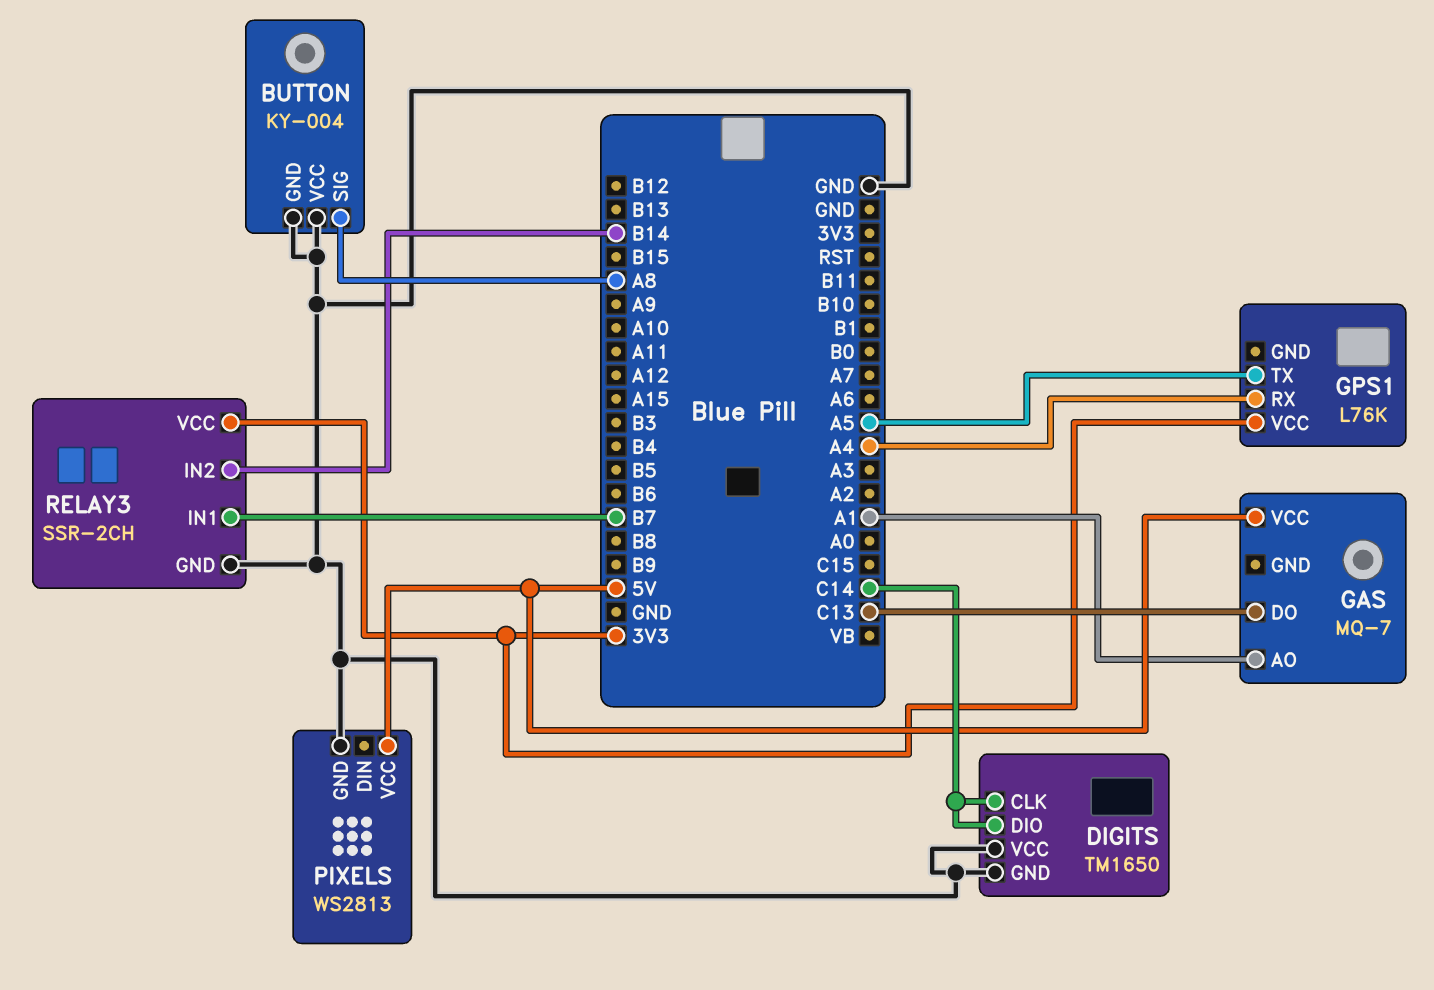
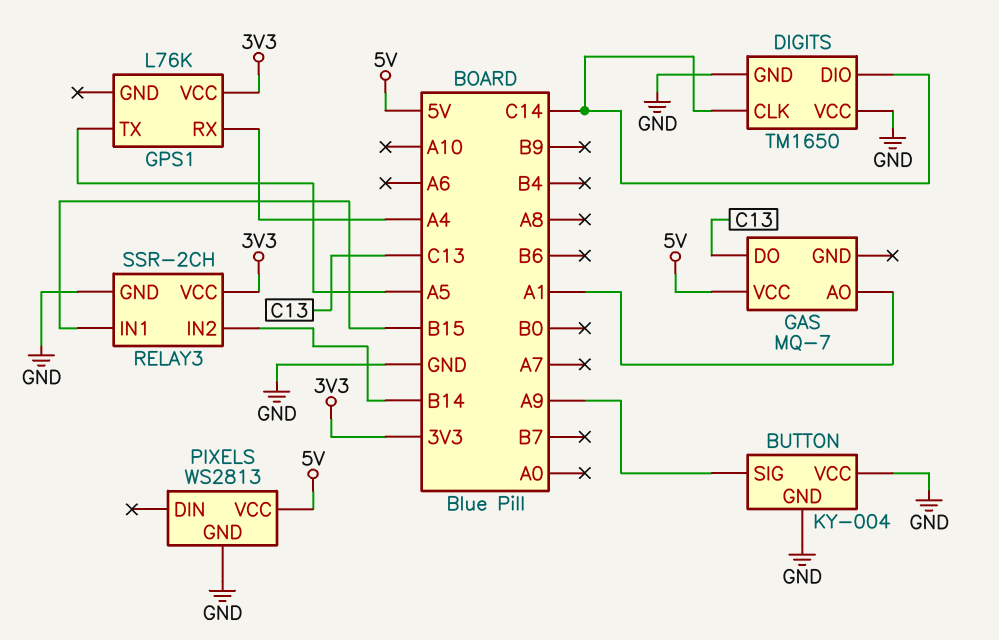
BUTTON pin SIG: A8 -> A9
RELAY3 pin IN1: B7 -> B15

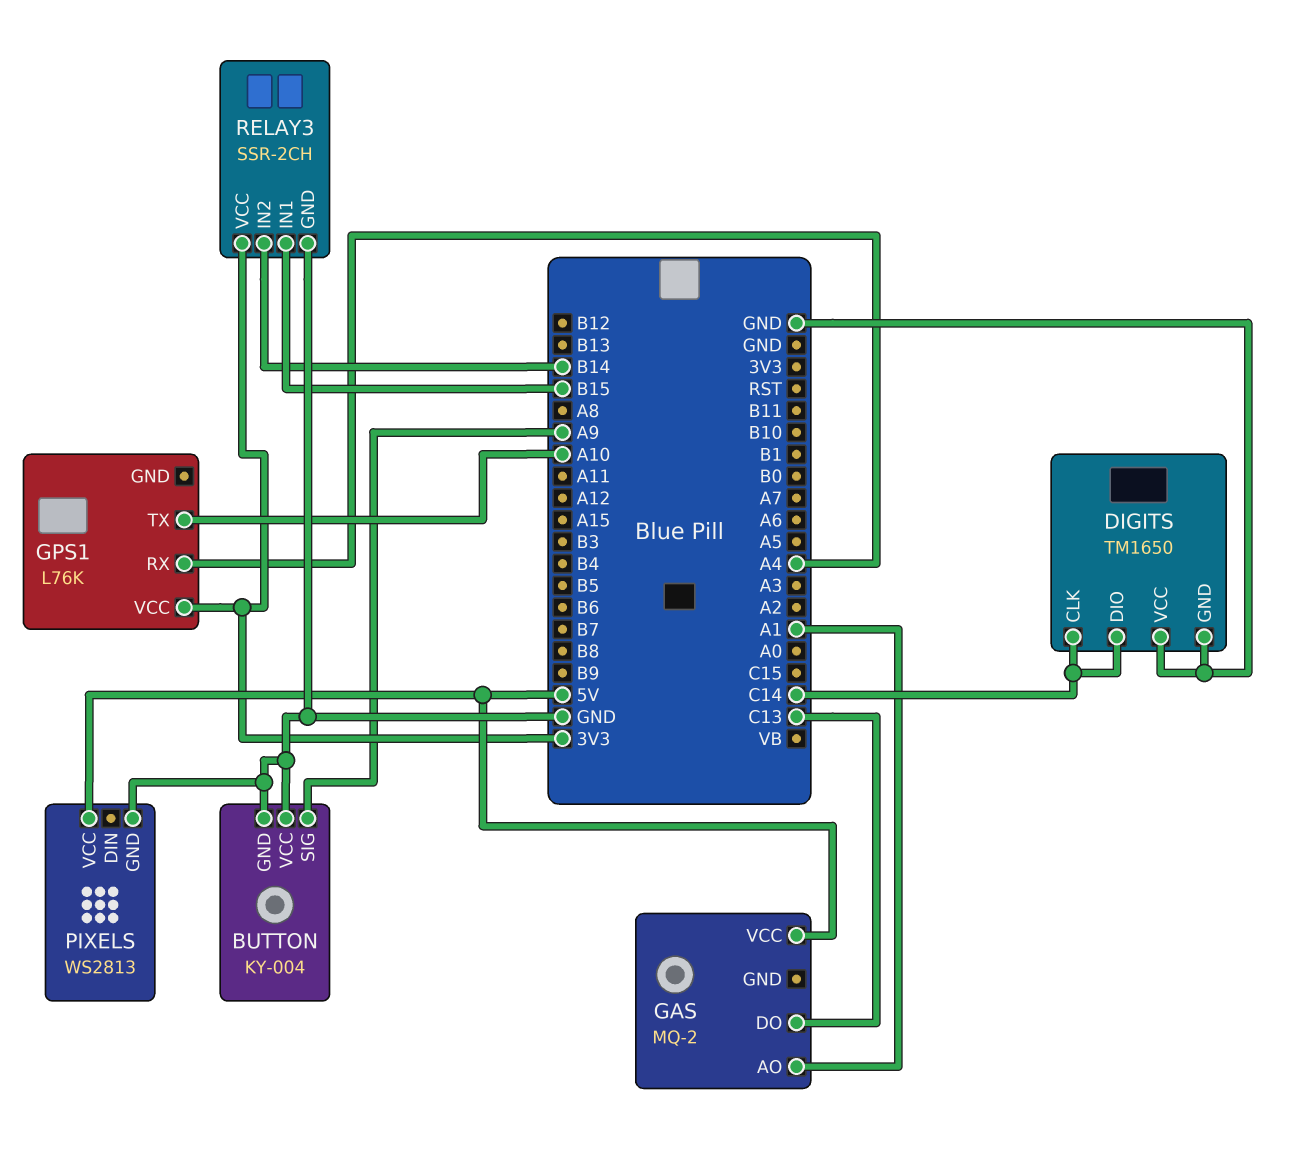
GAS: MQ-7 -> MQ-2
GPS1 pin TX: A5 -> A10

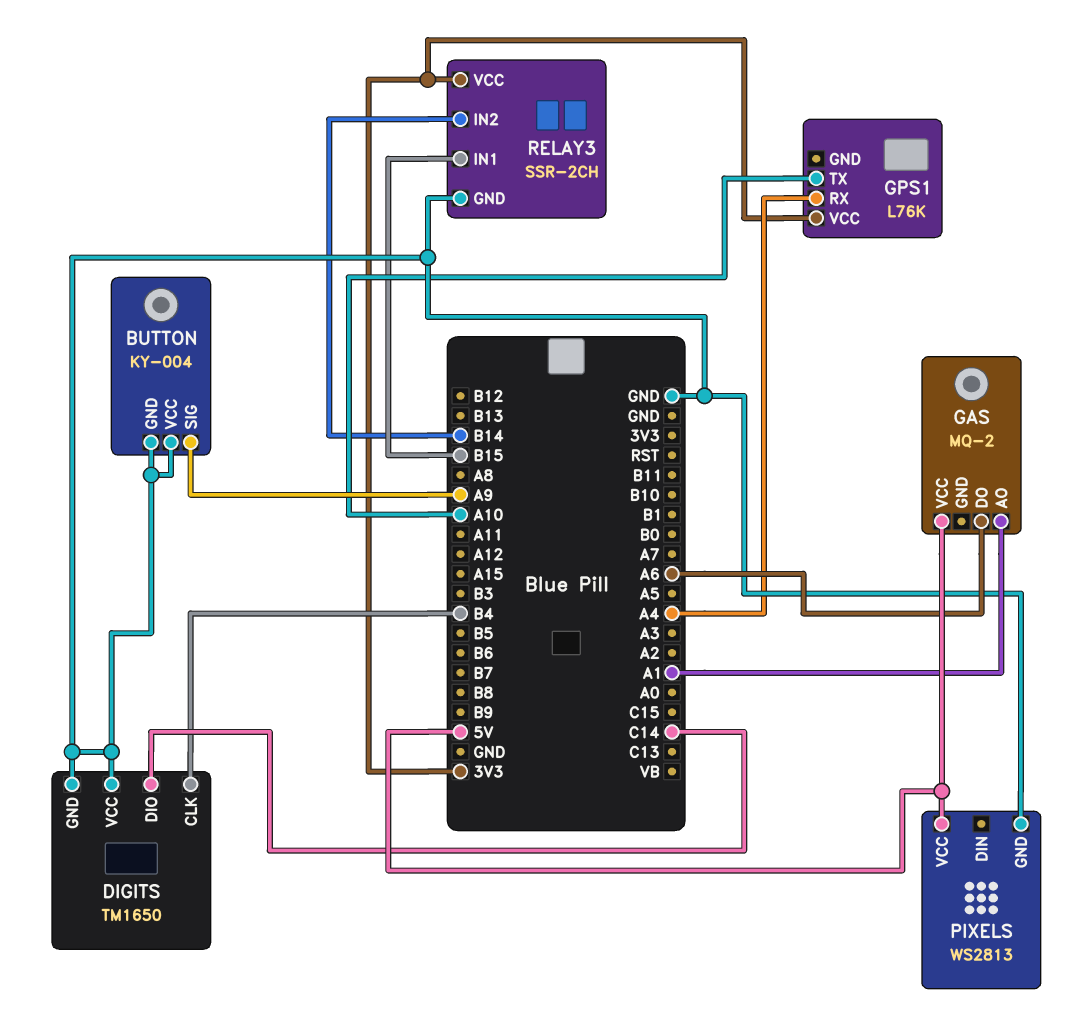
DIGITS pin CLK: C14 -> B4
GAS pin DO: C13 -> A6

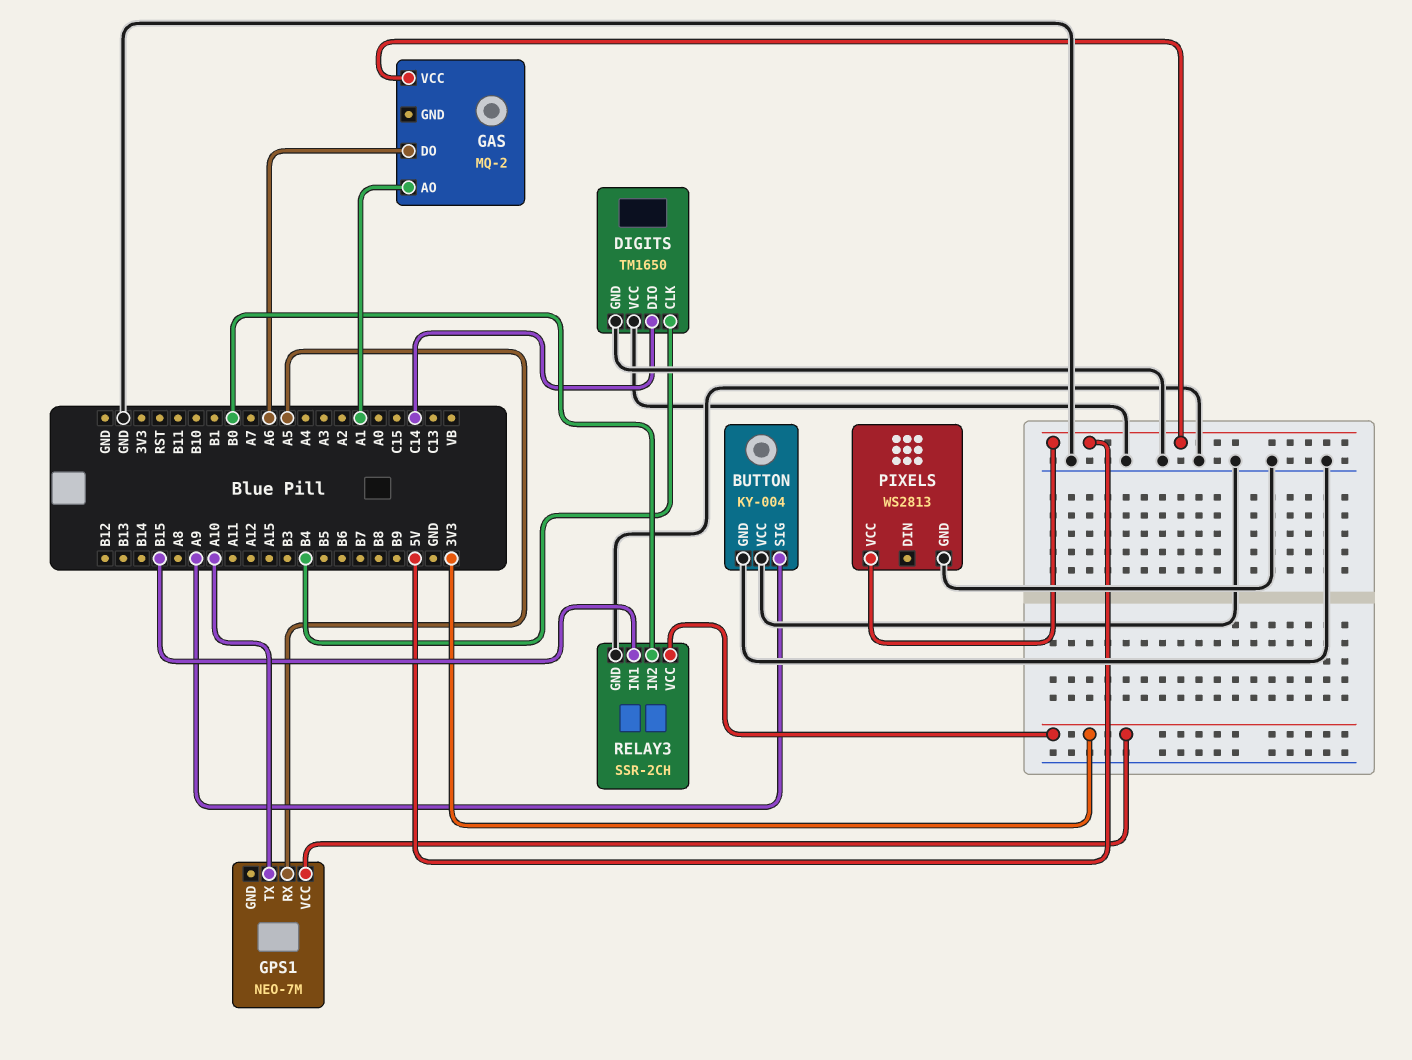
GPS1: L76K -> NEO-7M
GPS1 pin RX: A4 -> A5
RELAY3 pin IN2: B14 -> B0

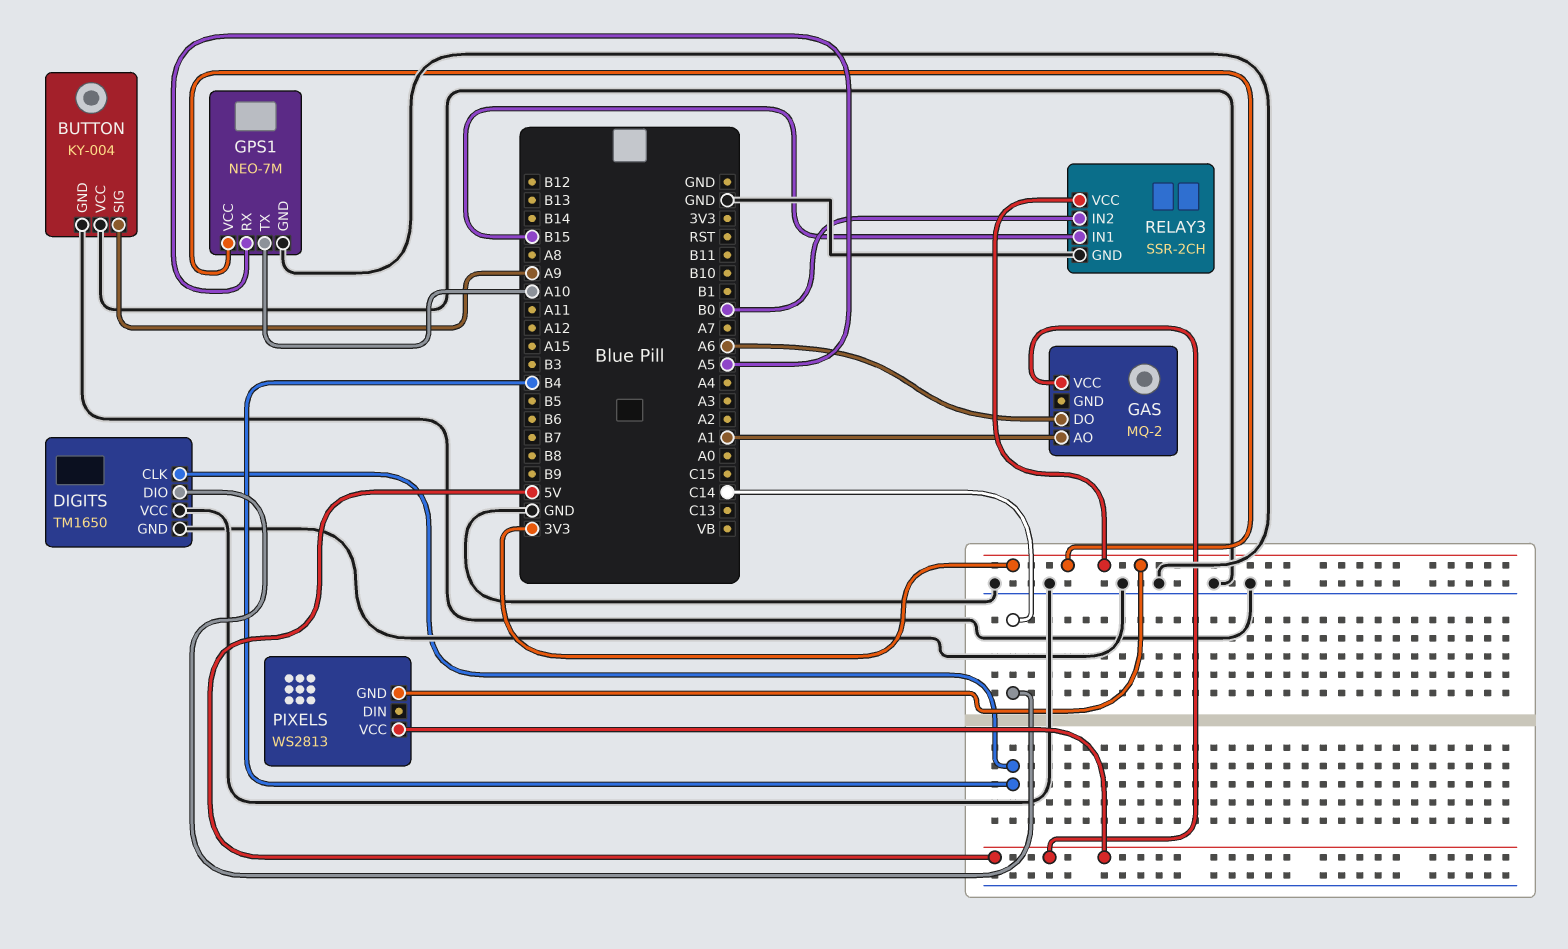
GPS1 pin GND: none -> GND
PIXELS pin GND: GND -> 3V3

